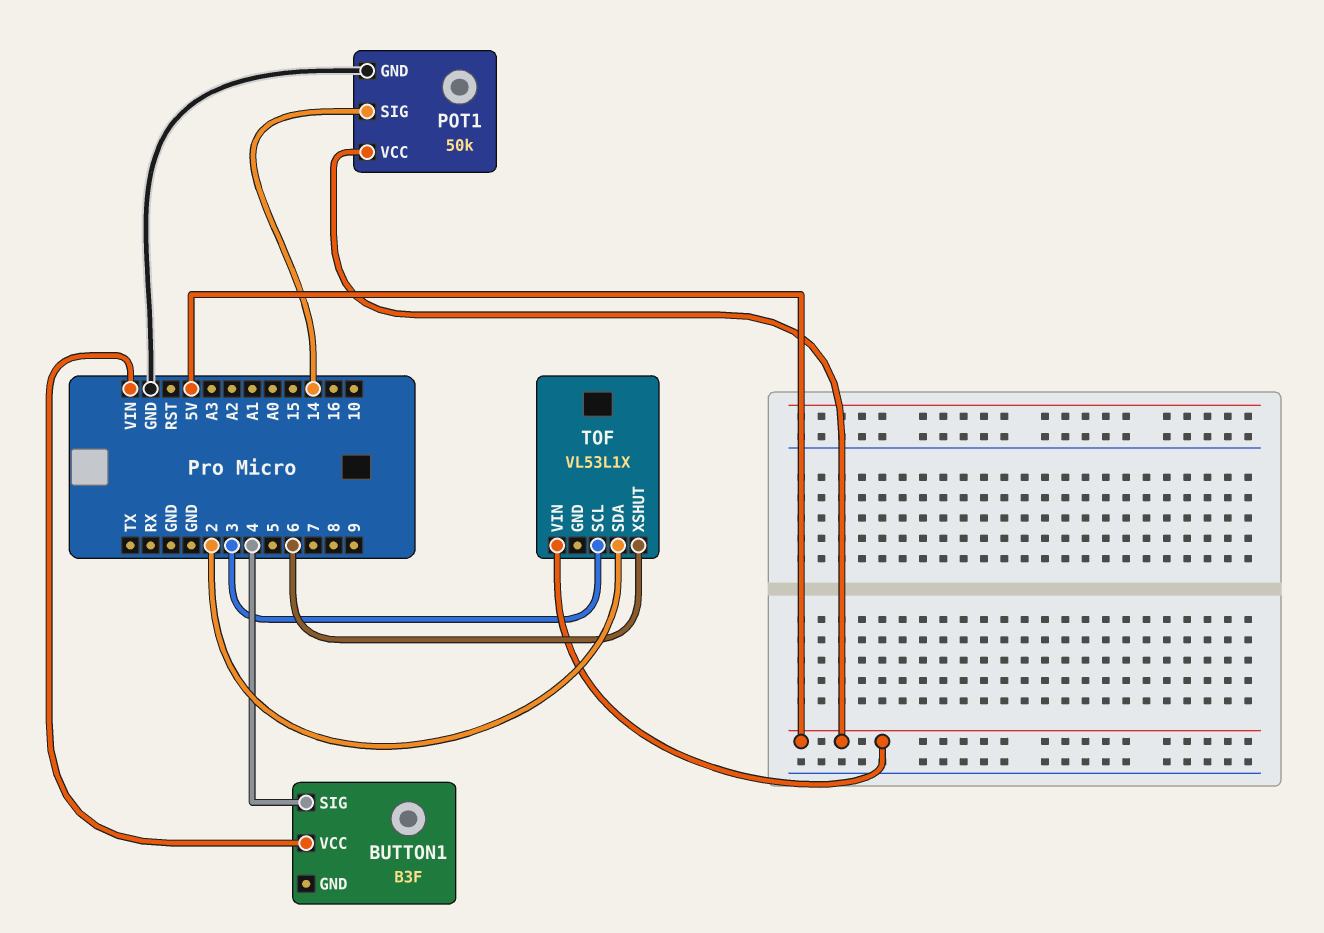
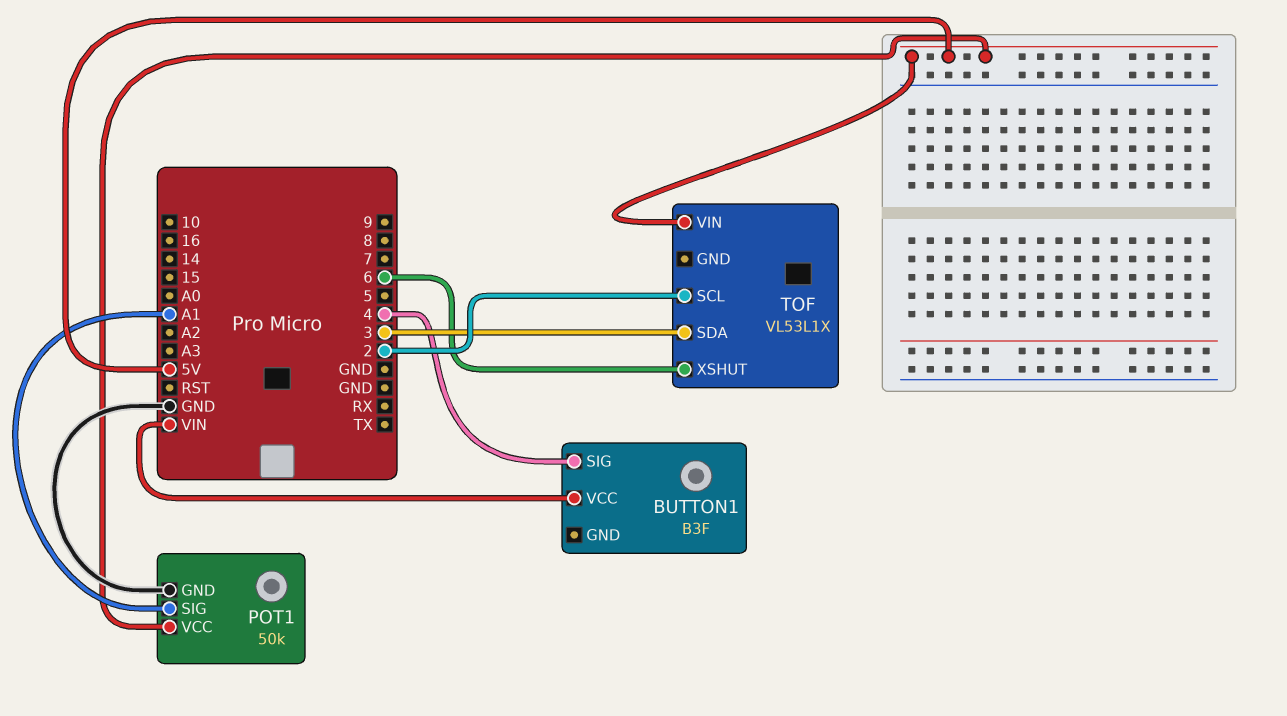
POT1 pin SIG: 14 -> A1
TOF pin SCL: 3 -> 2
TOF pin SDA: 2 -> 3

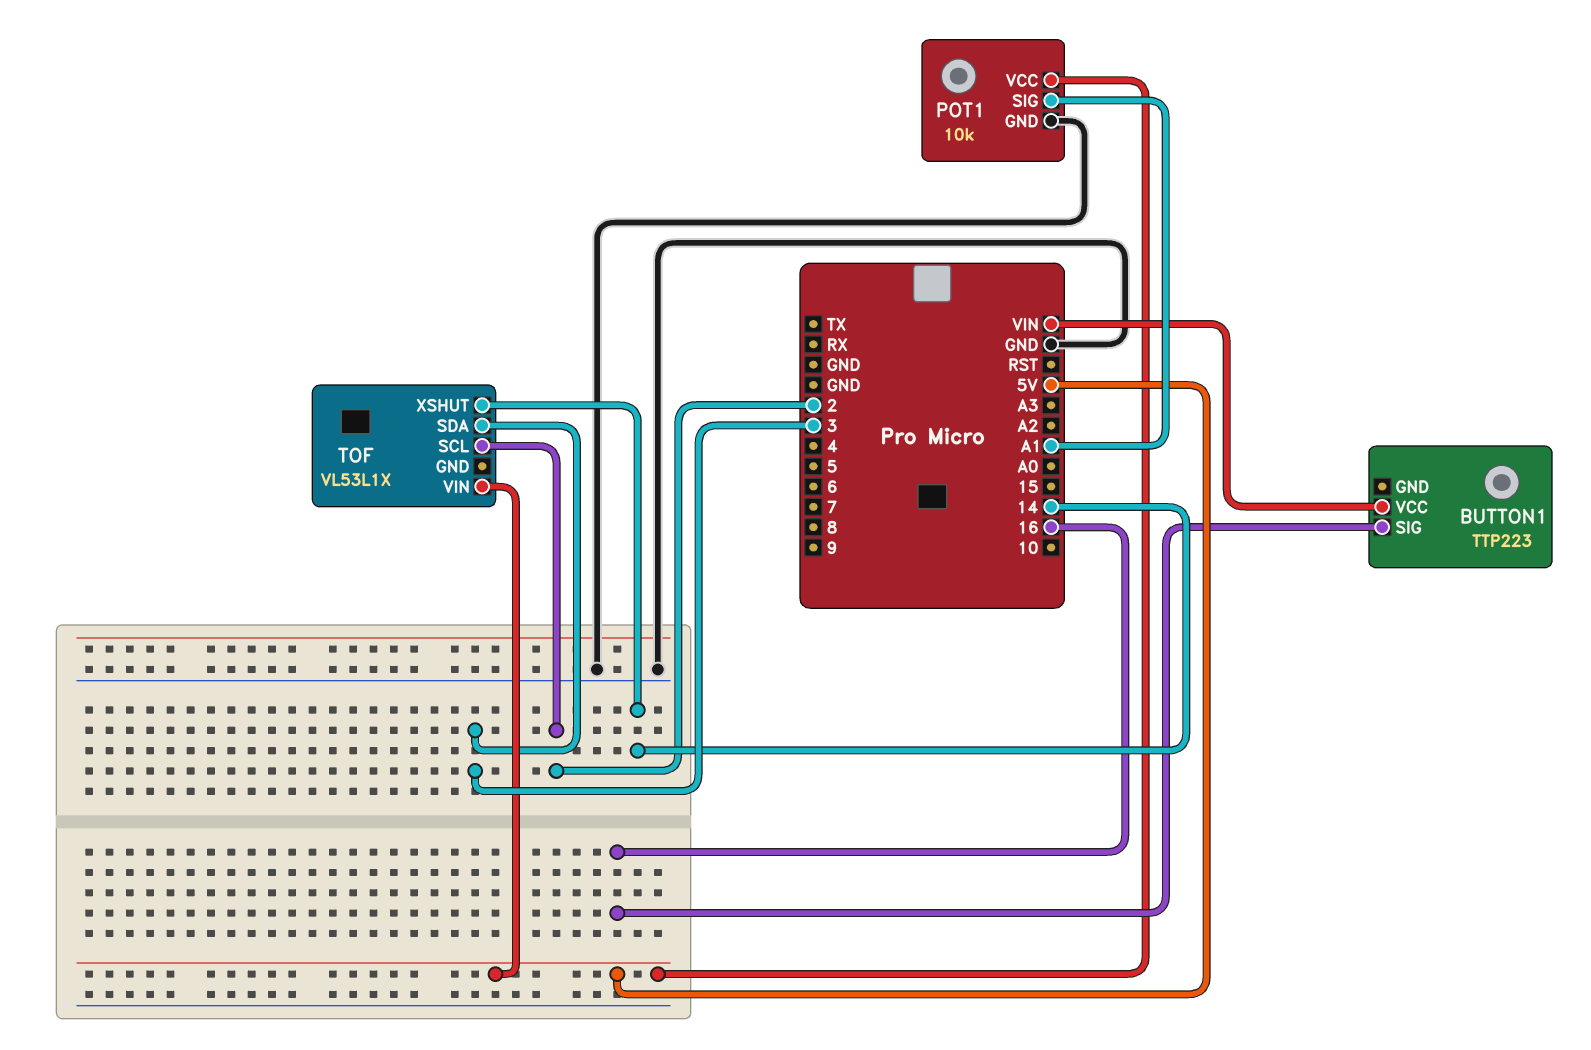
BUTTON1: B3F -> TTP223
BUTTON1 pin SIG: 4 -> 16
POT1: 50k -> 10k
TOF pin XSHUT: 6 -> 14

